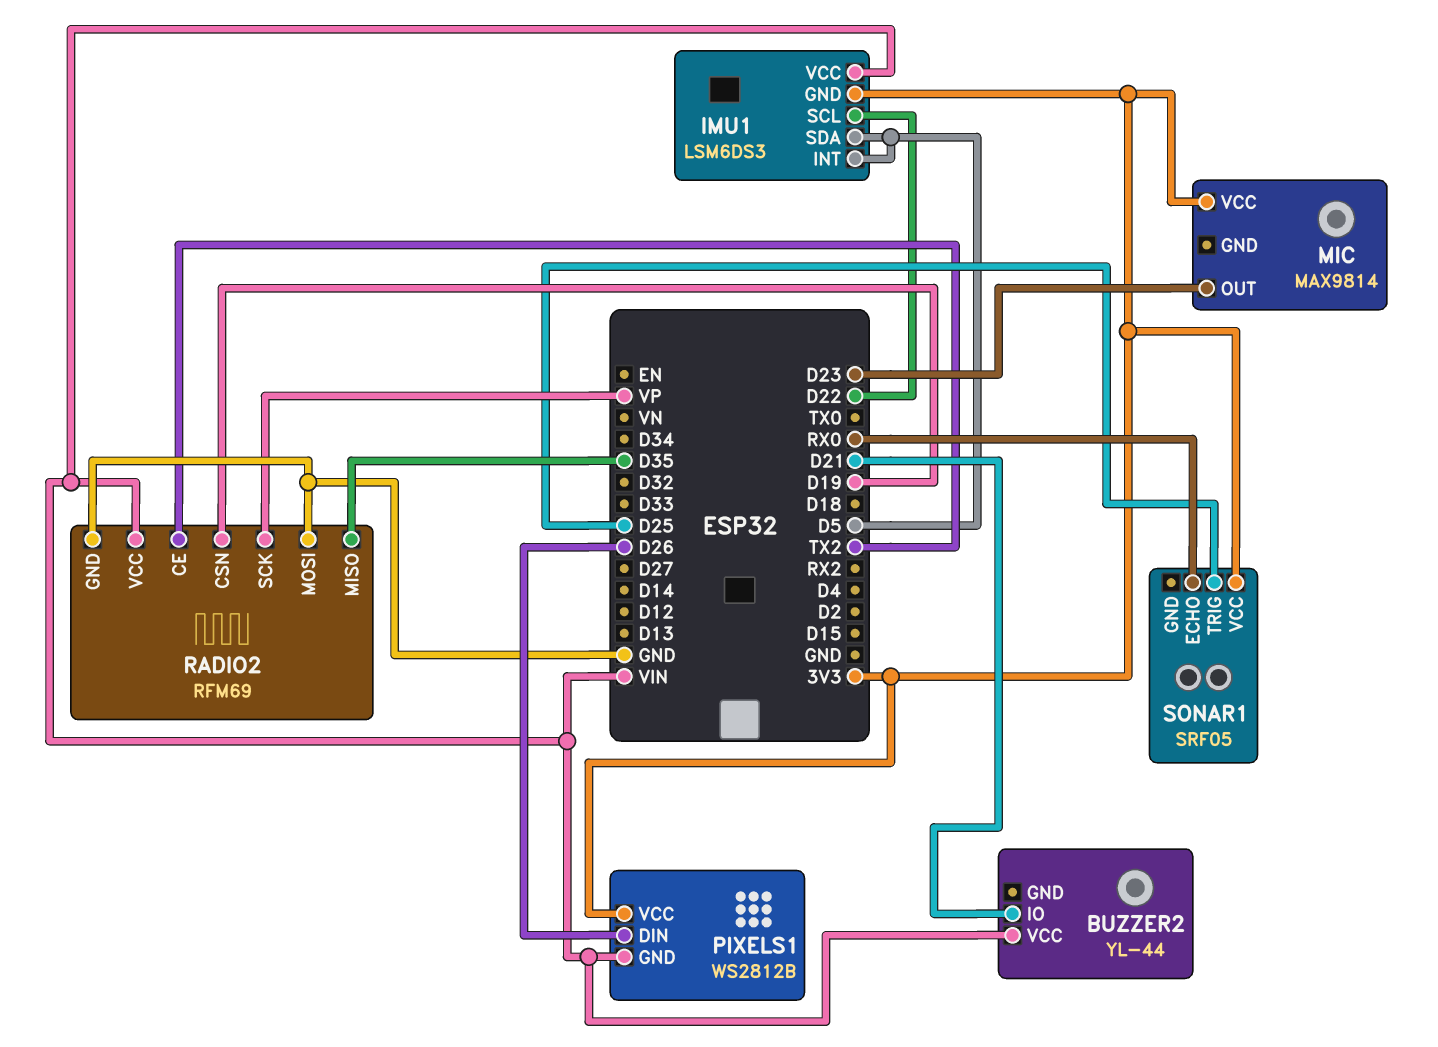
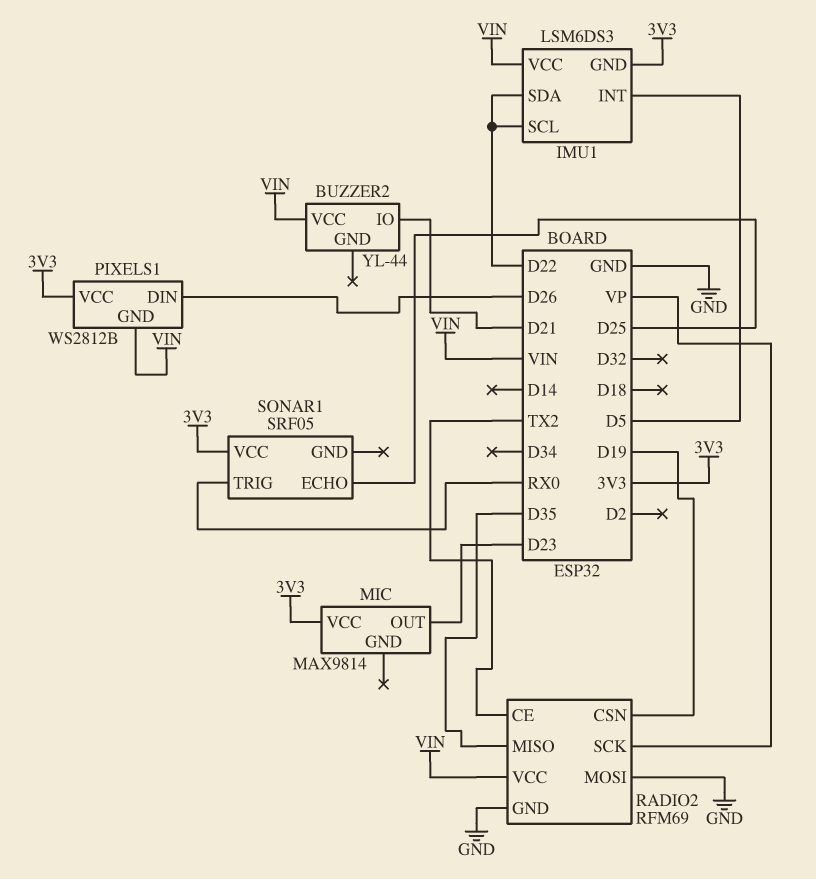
IMU1 pin SDA: D5 -> D22
SONAR1 pin ECHO: RX0 -> D25
SONAR1 pin TRIG: D25 -> RX0

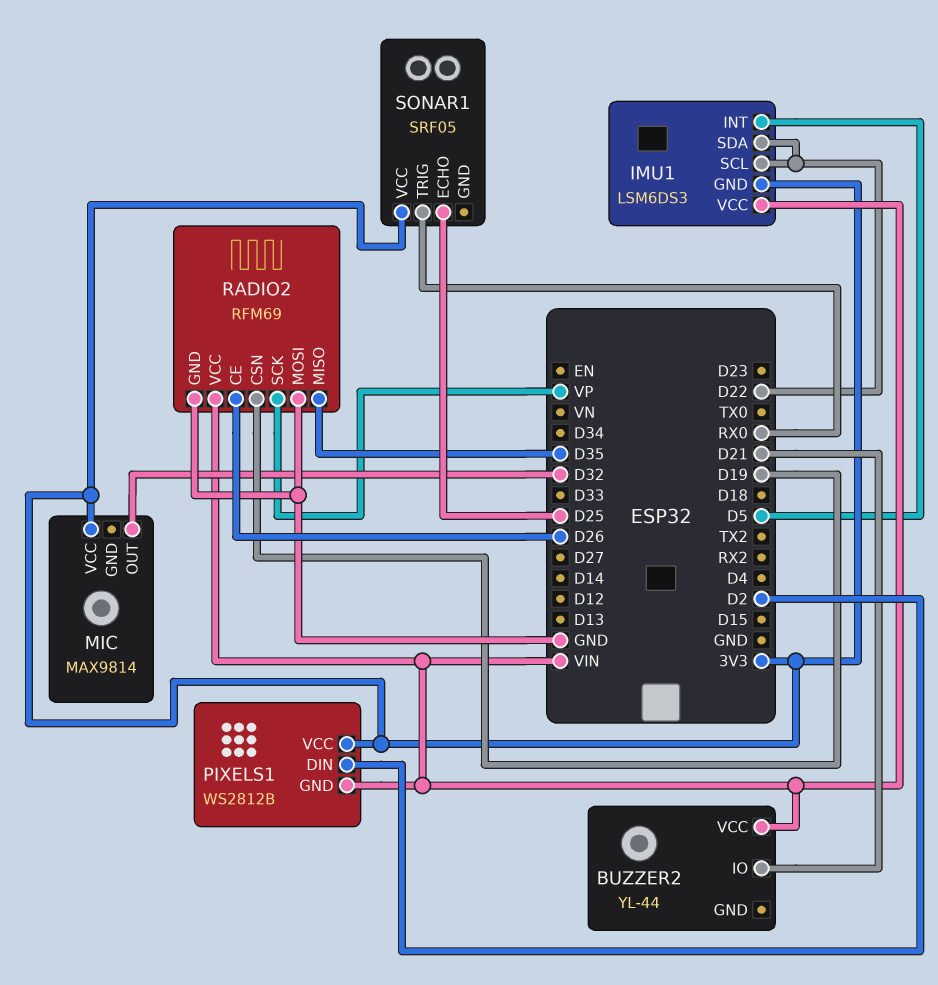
MIC pin OUT: D23 -> D32
PIXELS1 pin DIN: D26 -> D2
RADIO2 pin CE: TX2 -> D26

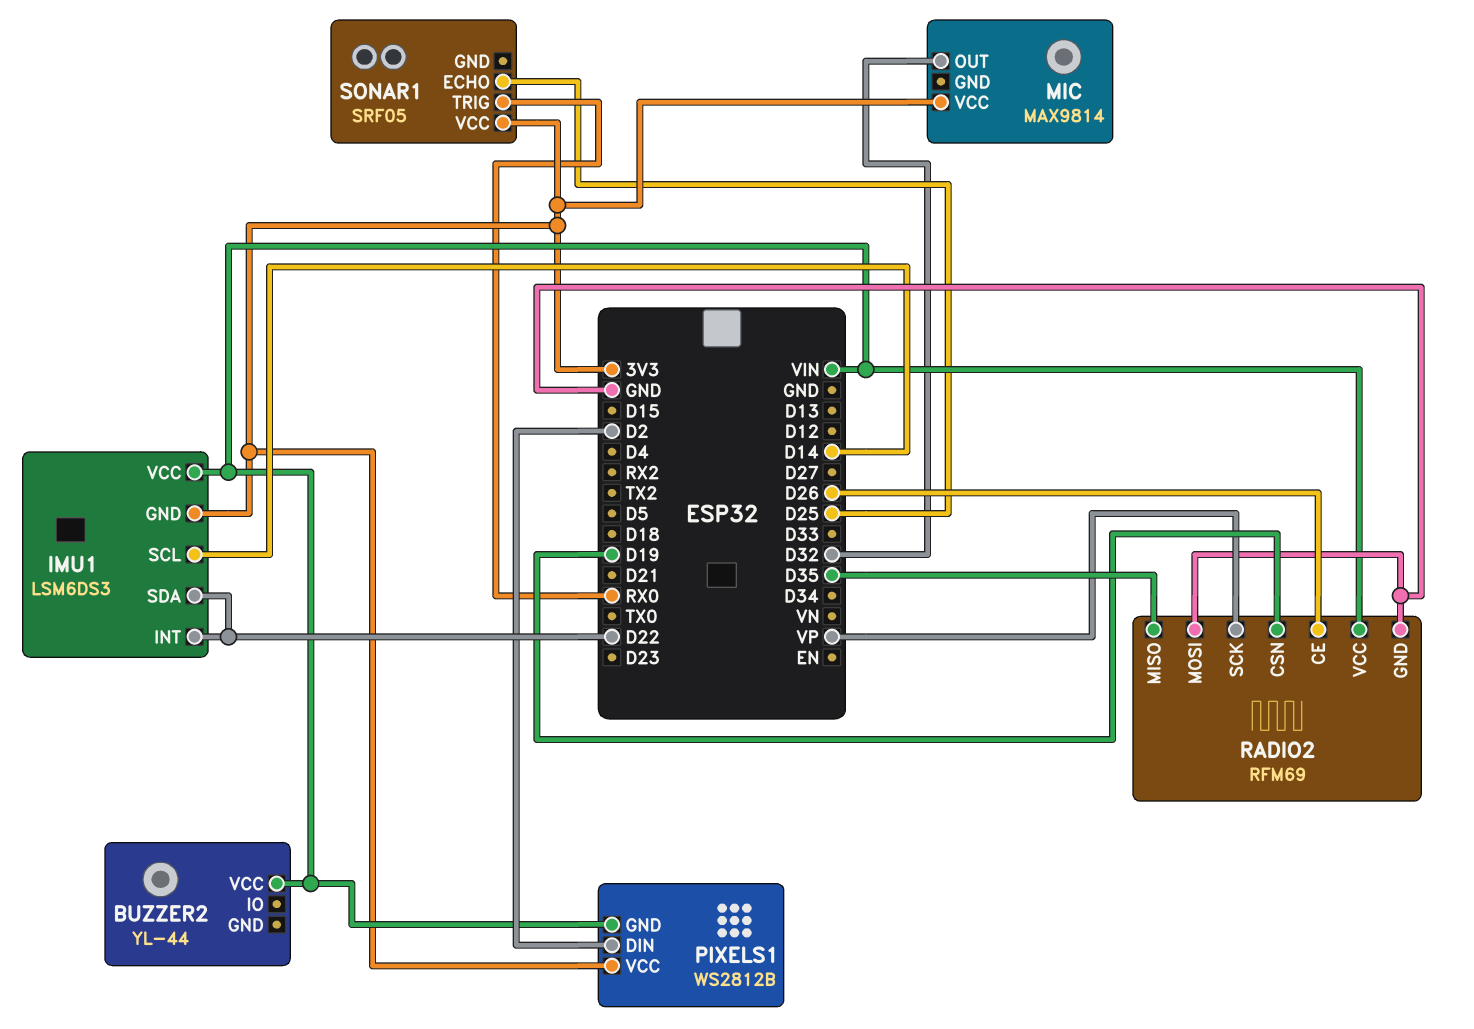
BUZZER2 pin IO: D21 -> none
IMU1 pin INT: D5 -> D22
IMU1 pin SCL: D22 -> D14

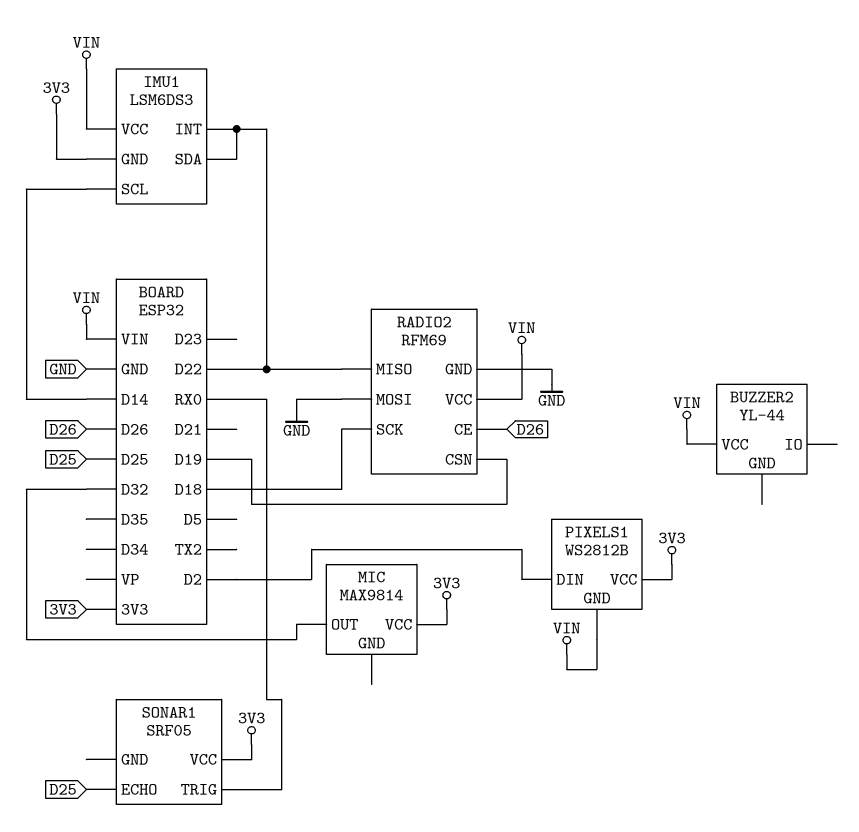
RADIO2 pin MISO: D35 -> D22
RADIO2 pin SCK: VP -> D18

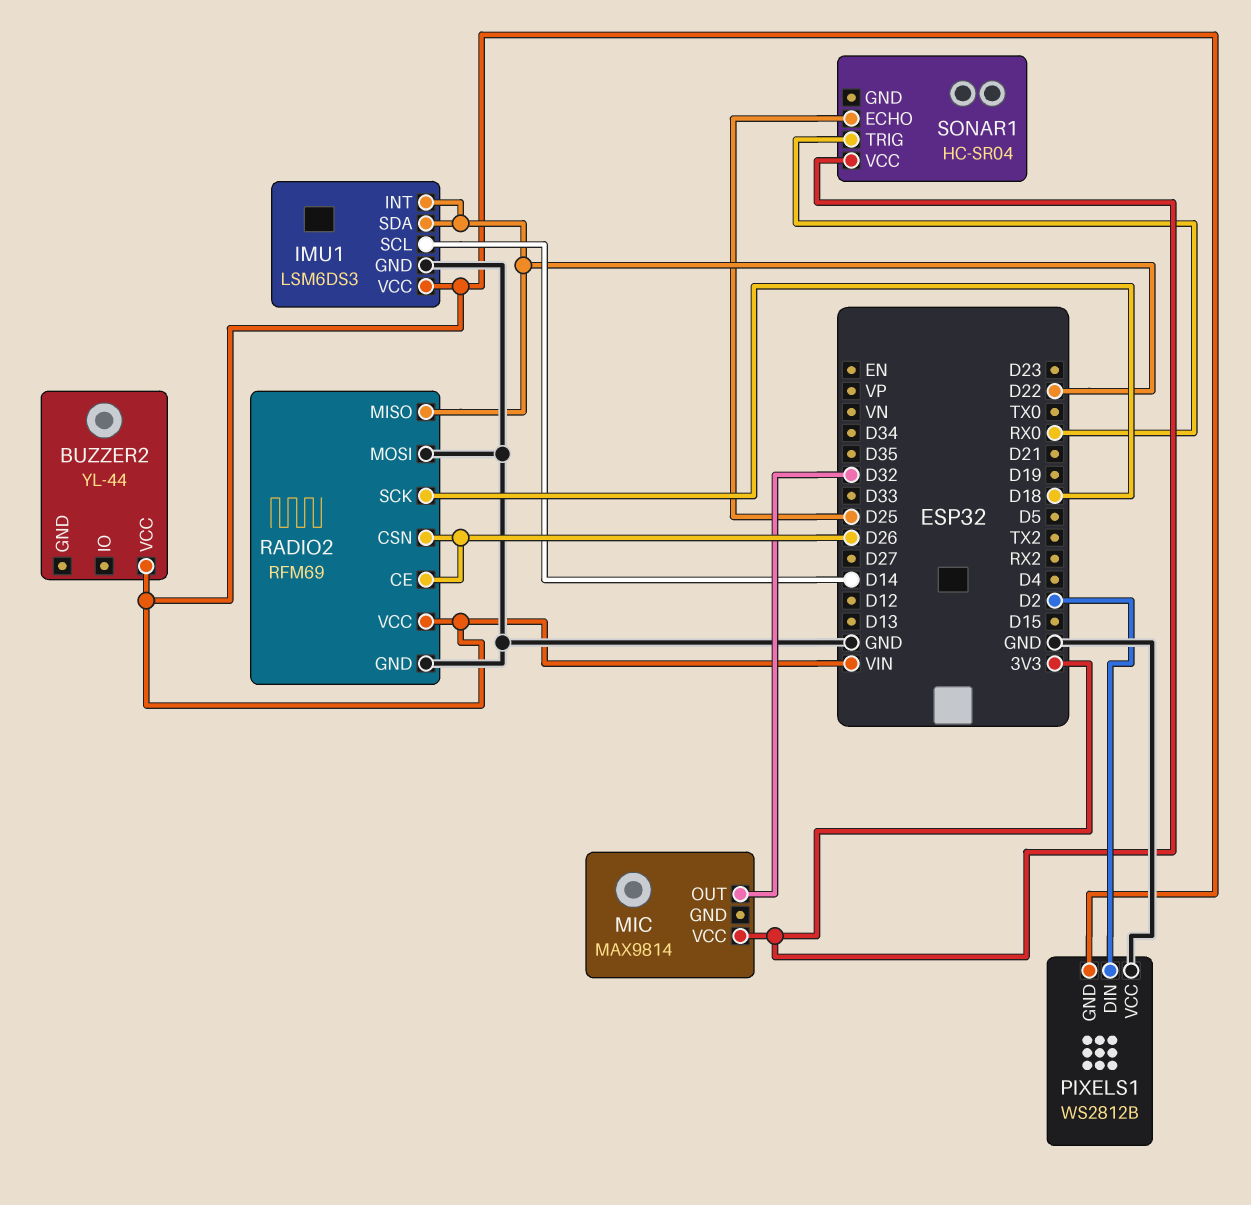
IMU1 pin GND: 3V3 -> GND
PIXELS1 pin VCC: 3V3 -> GND
RADIO2 pin CSN: D19 -> D26
SONAR1: SRF05 -> HC-SR04

